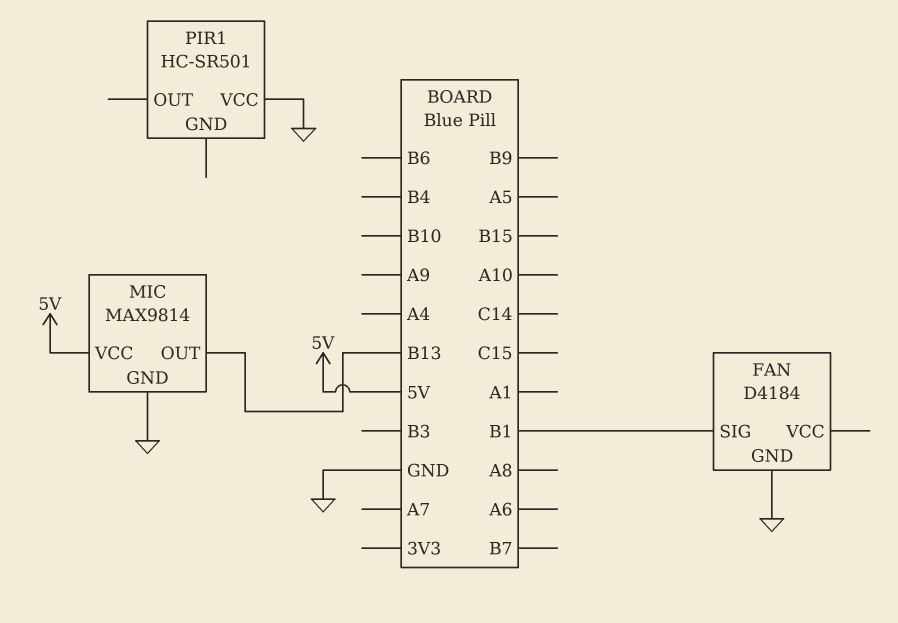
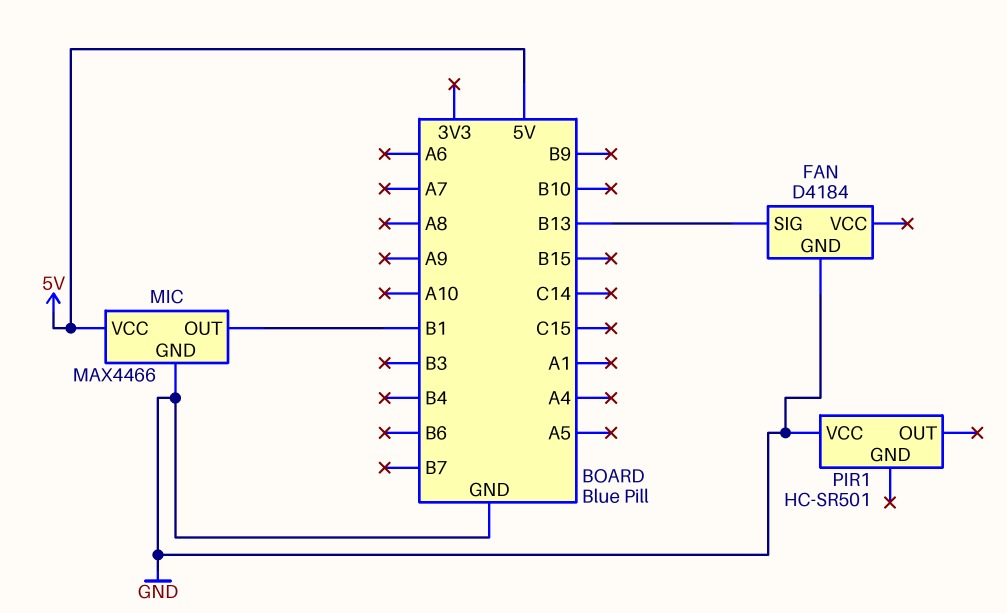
FAN pin SIG: B1 -> B13
MIC: MAX9814 -> MAX4466
MIC pin OUT: B13 -> B1

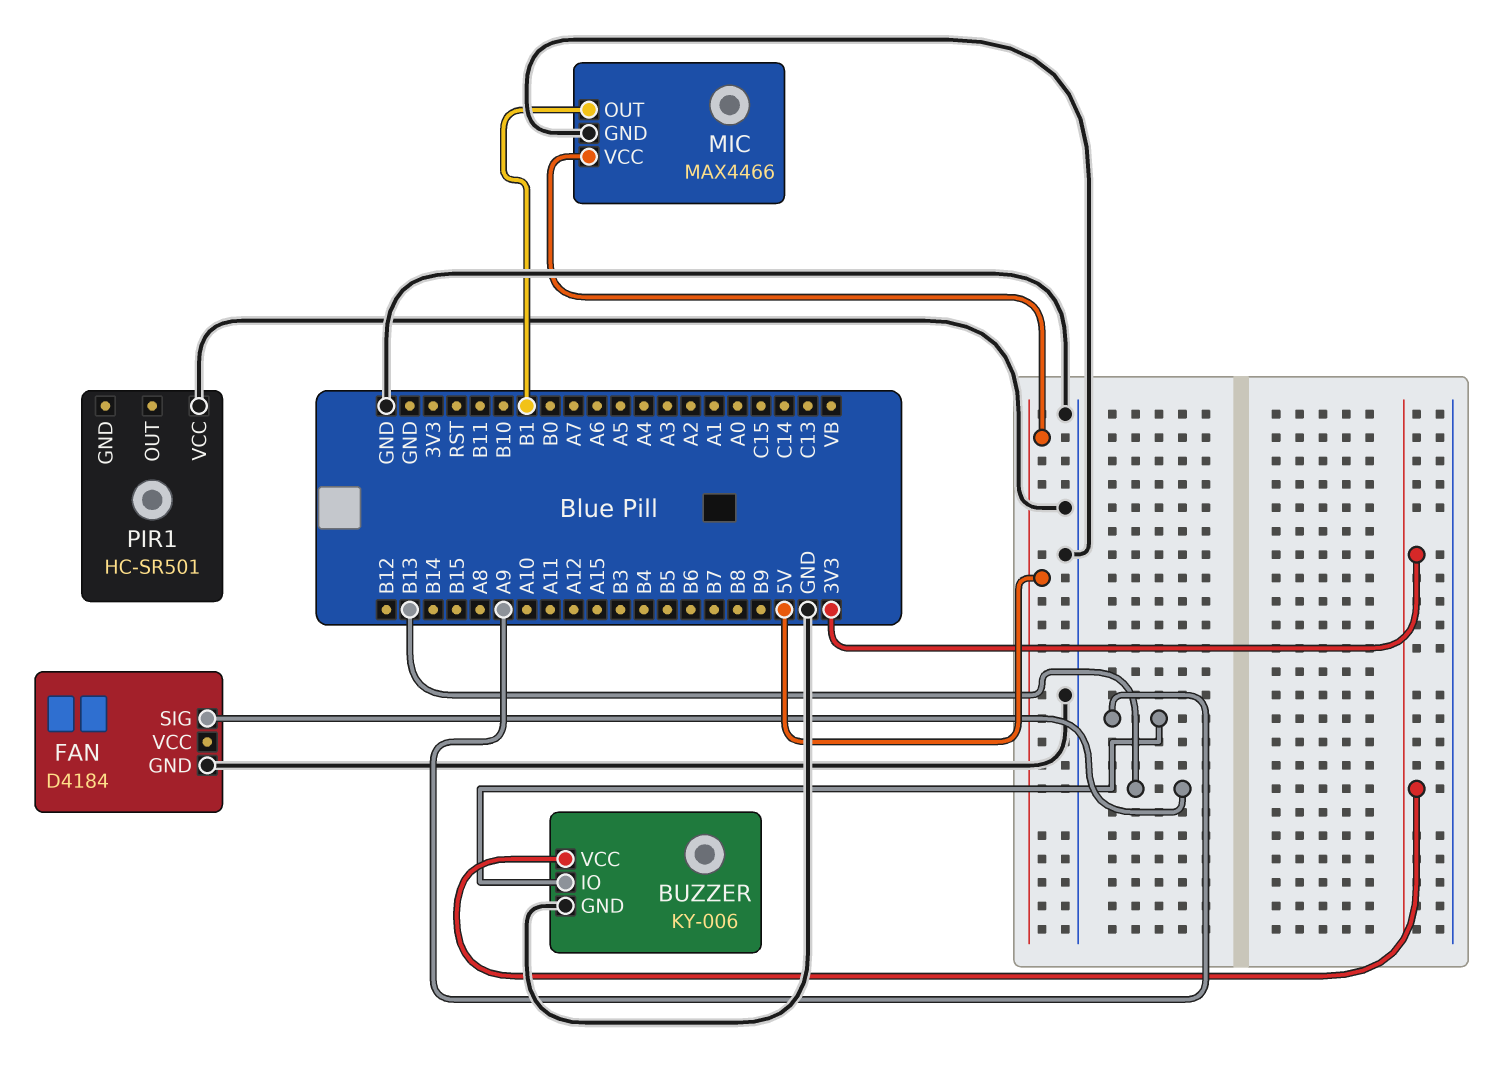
BUZZER: none -> KY-006
BUZZER pin GND: none -> GND
BUZZER pin IO: none -> A9
BUZZER pin VCC: none -> 3V3

